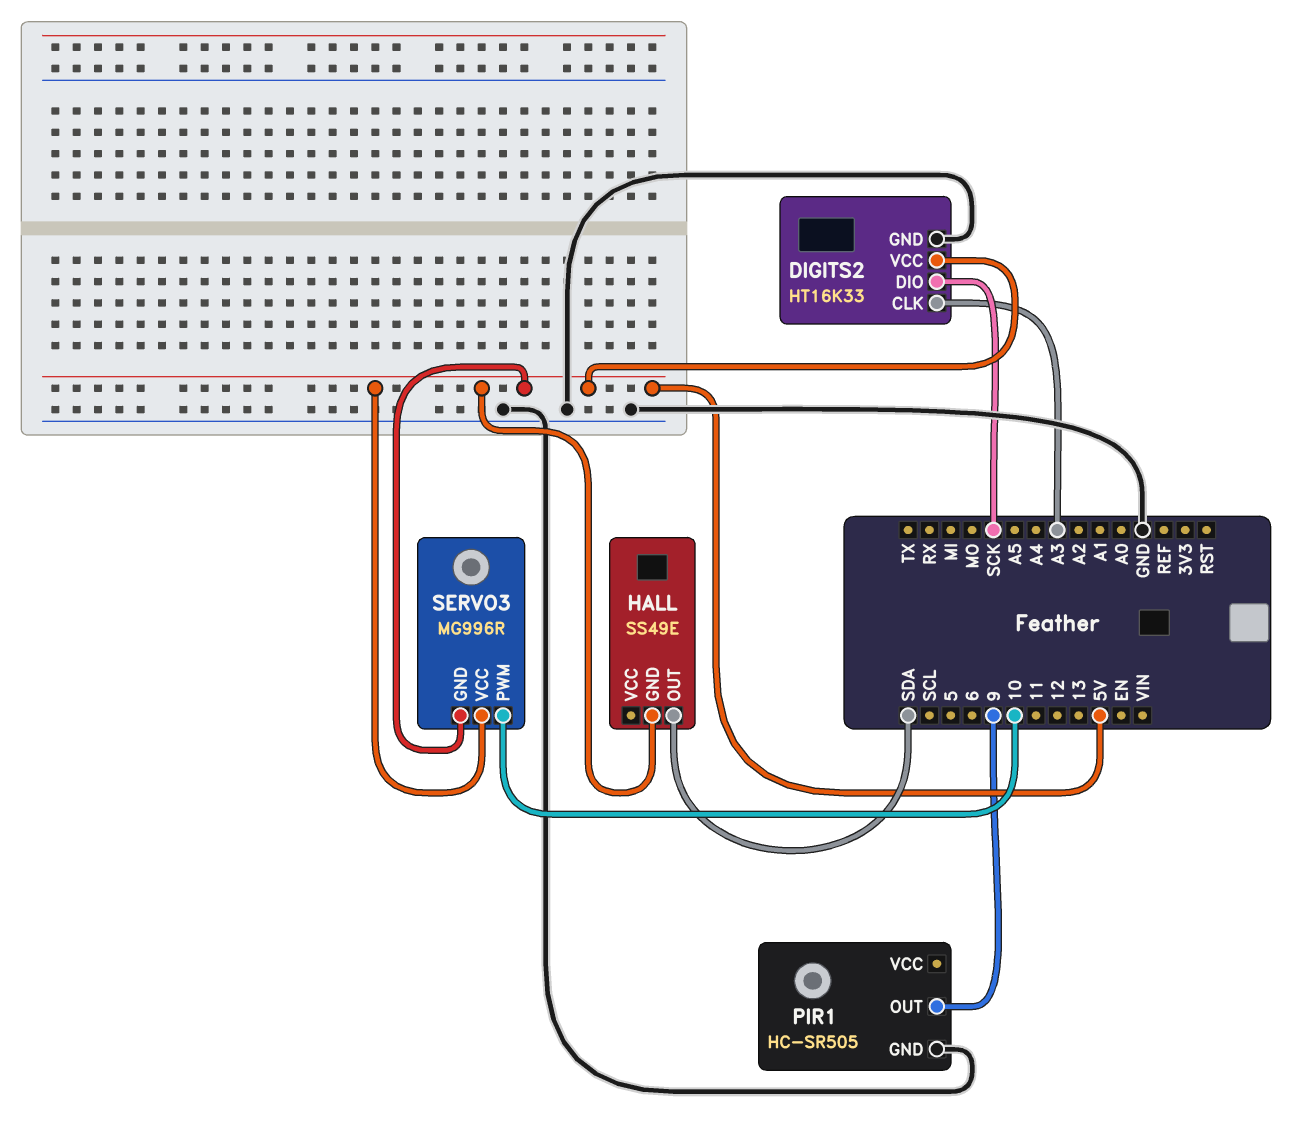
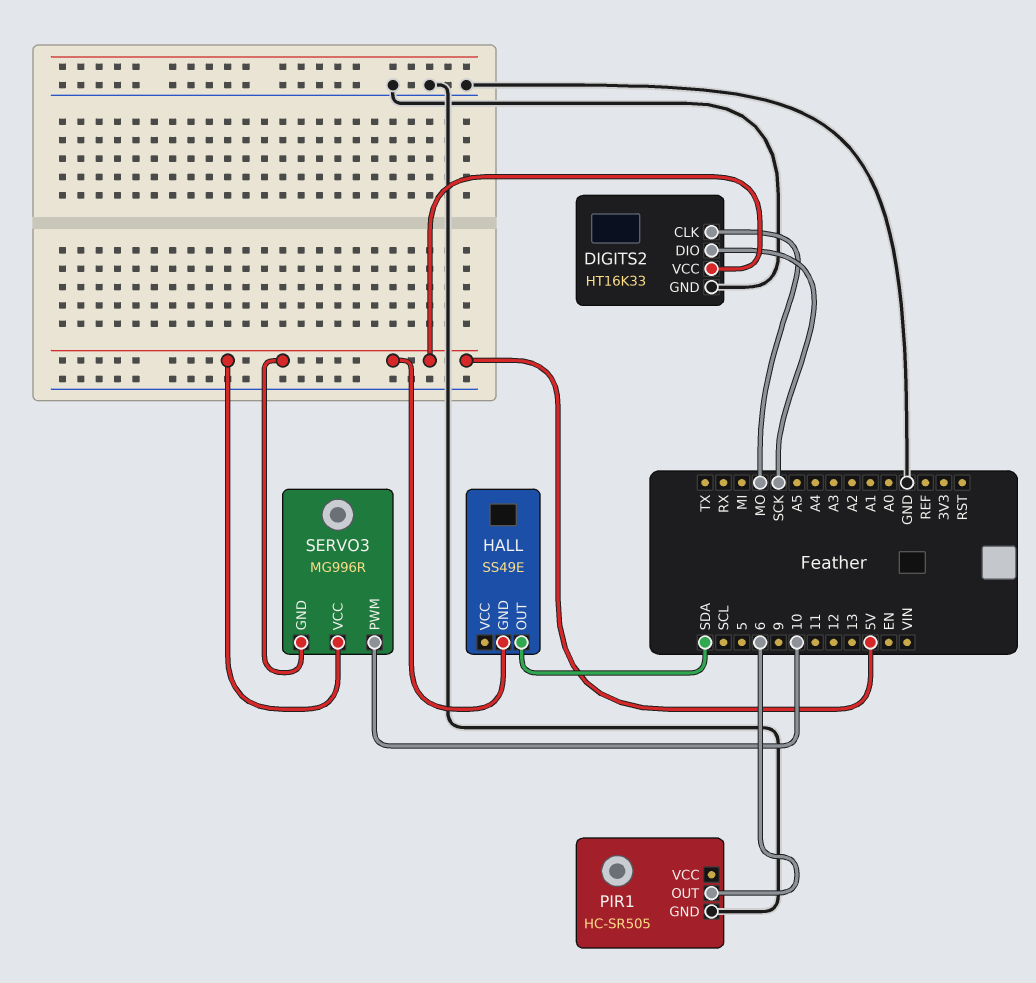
DIGITS2 pin CLK: A3 -> MO
PIR1 pin OUT: 9 -> 6

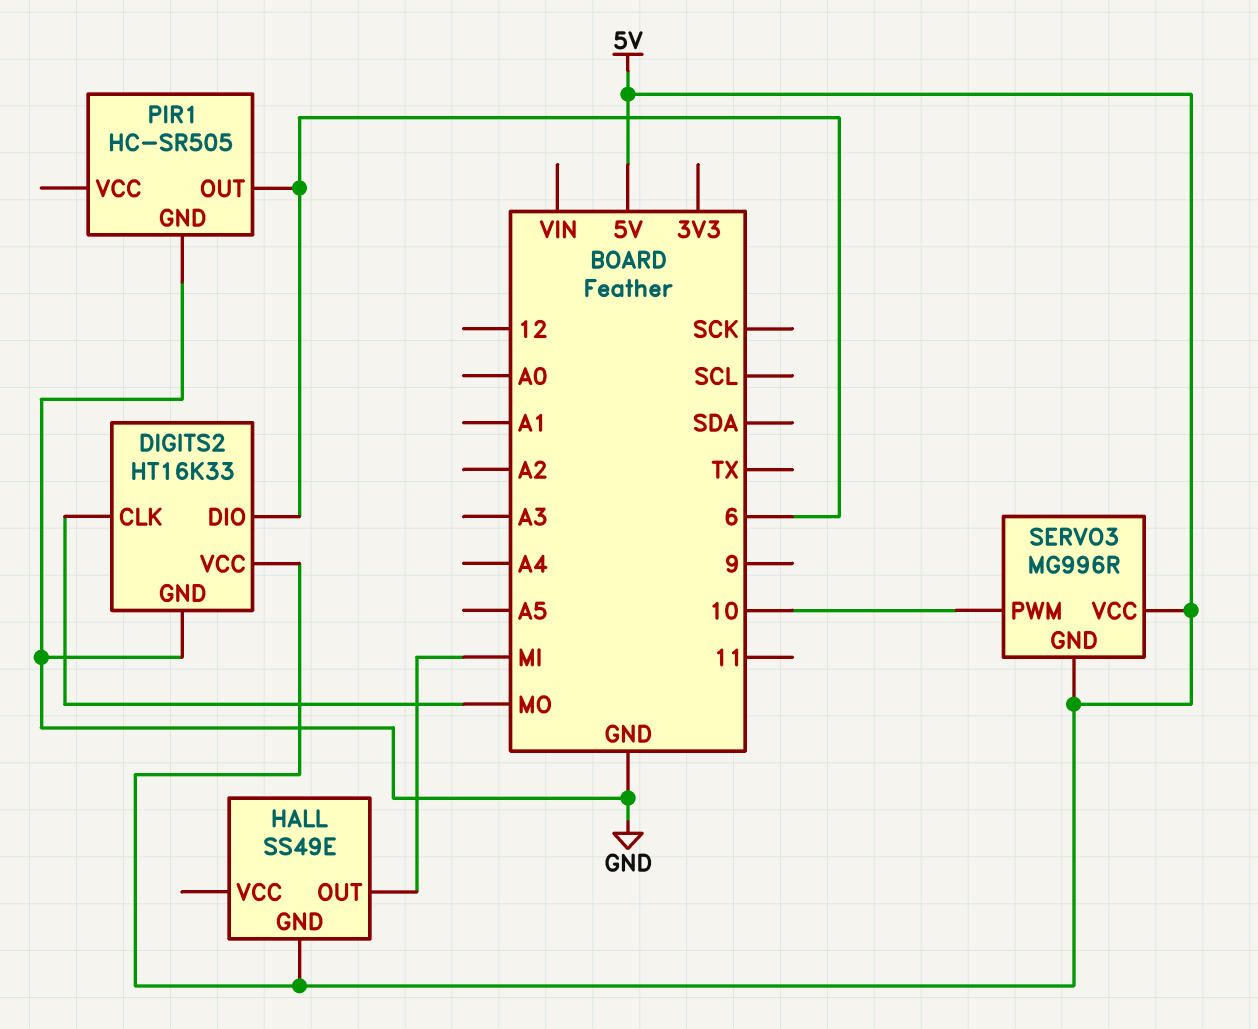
DIGITS2 pin DIO: SCK -> 6
HALL pin OUT: SDA -> MI

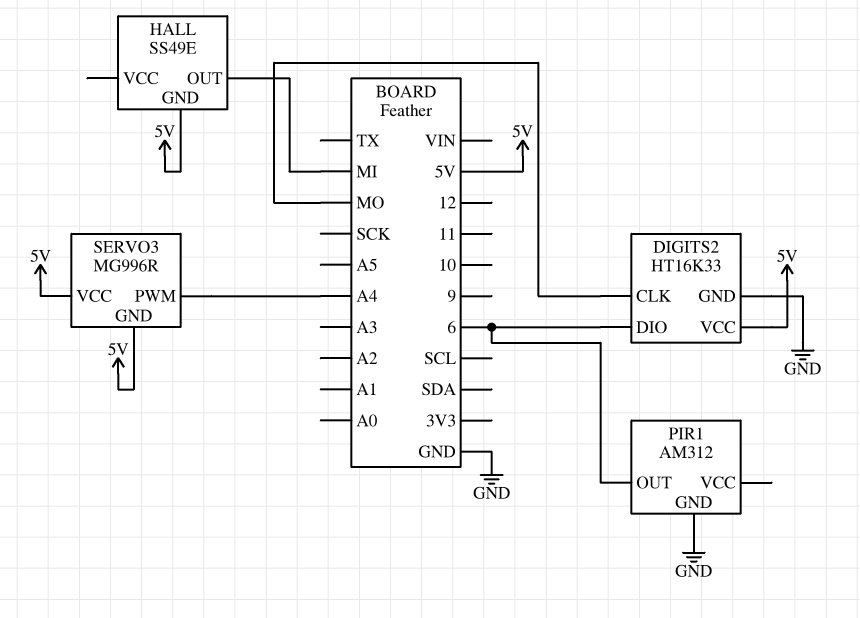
PIR1: HC-SR505 -> AM312
SERVO3 pin PWM: 10 -> A4

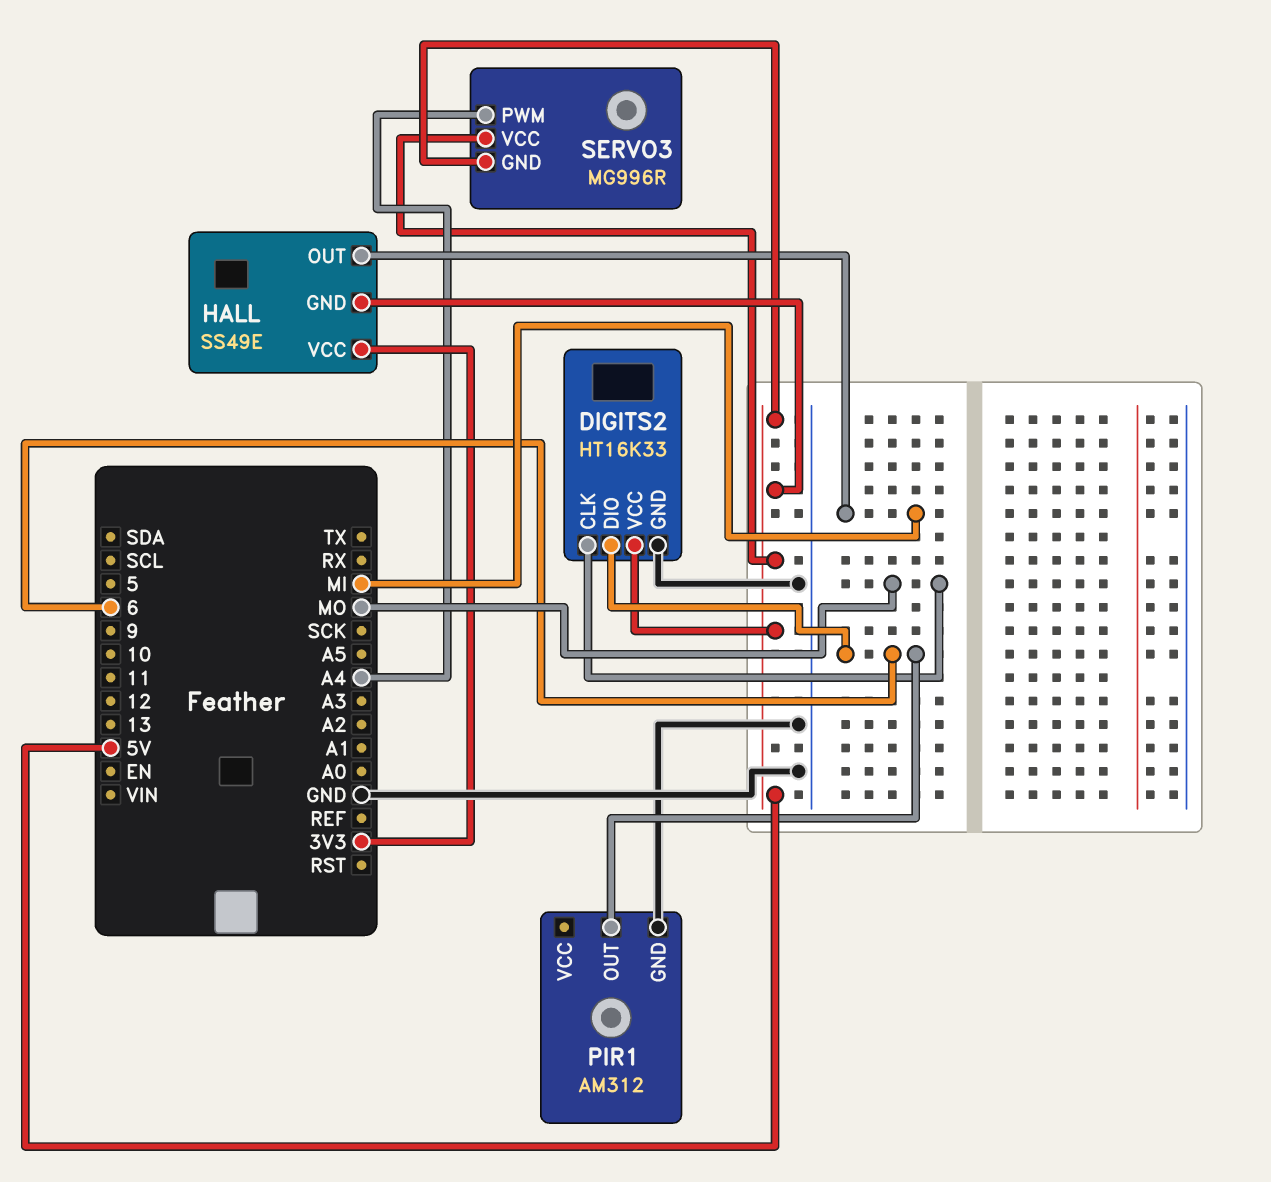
HALL pin VCC: none -> 3V3

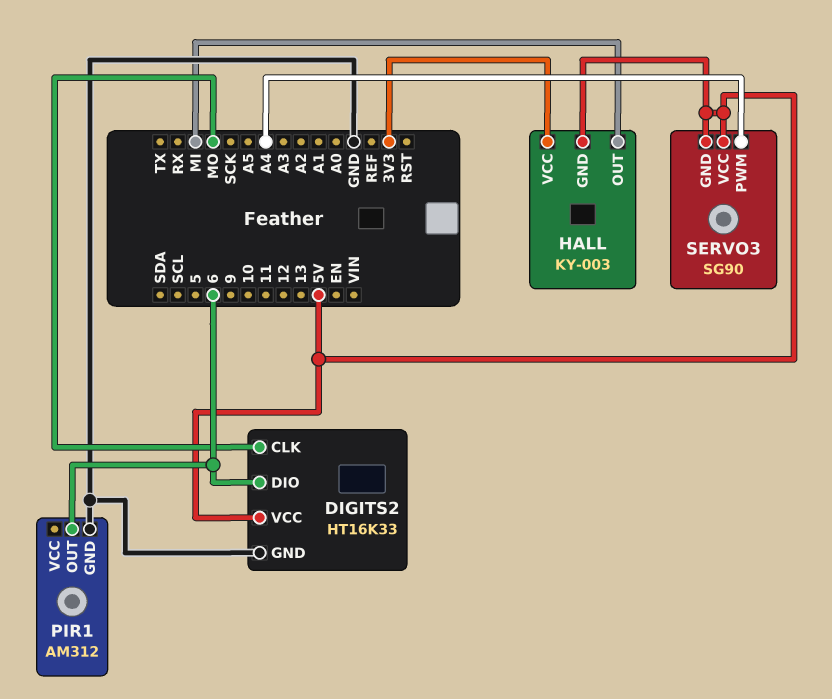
HALL: SS49E -> KY-003
SERVO3: MG996R -> SG90

